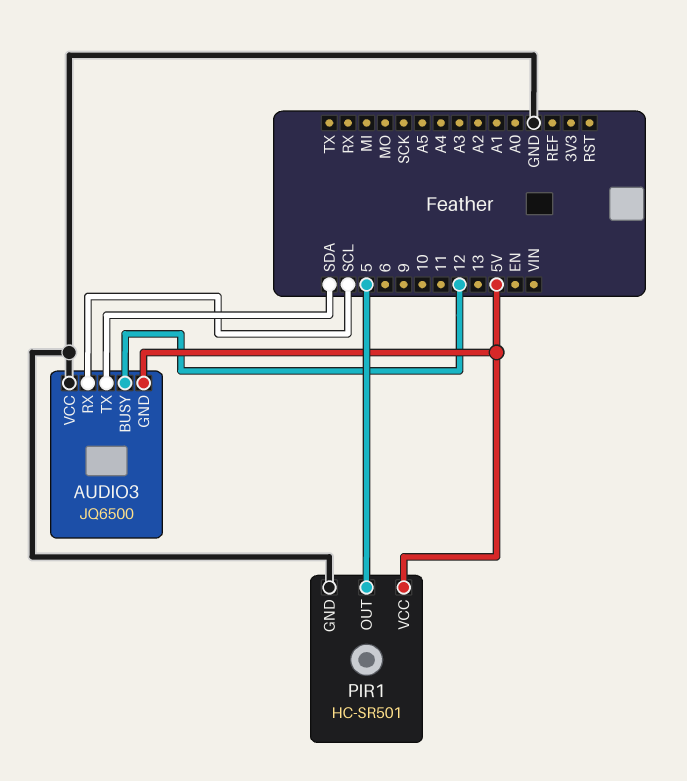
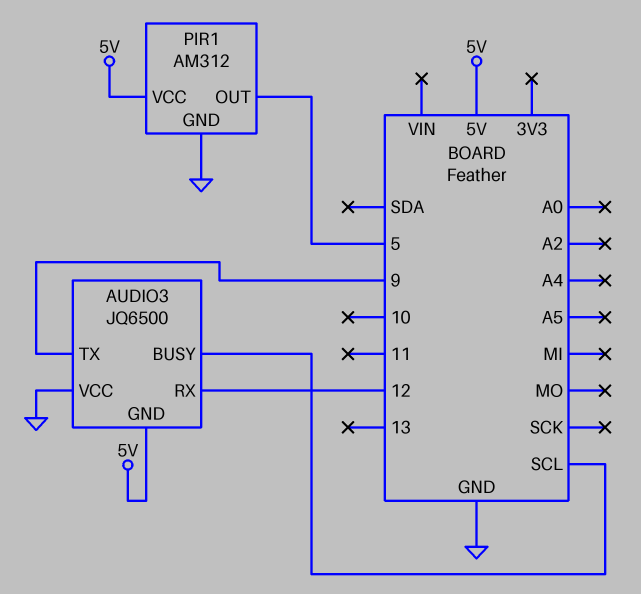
AUDIO3 pin BUSY: 12 -> SCL
AUDIO3 pin RX: SCL -> 12
AUDIO3 pin TX: SDA -> 9
PIR1: HC-SR501 -> AM312

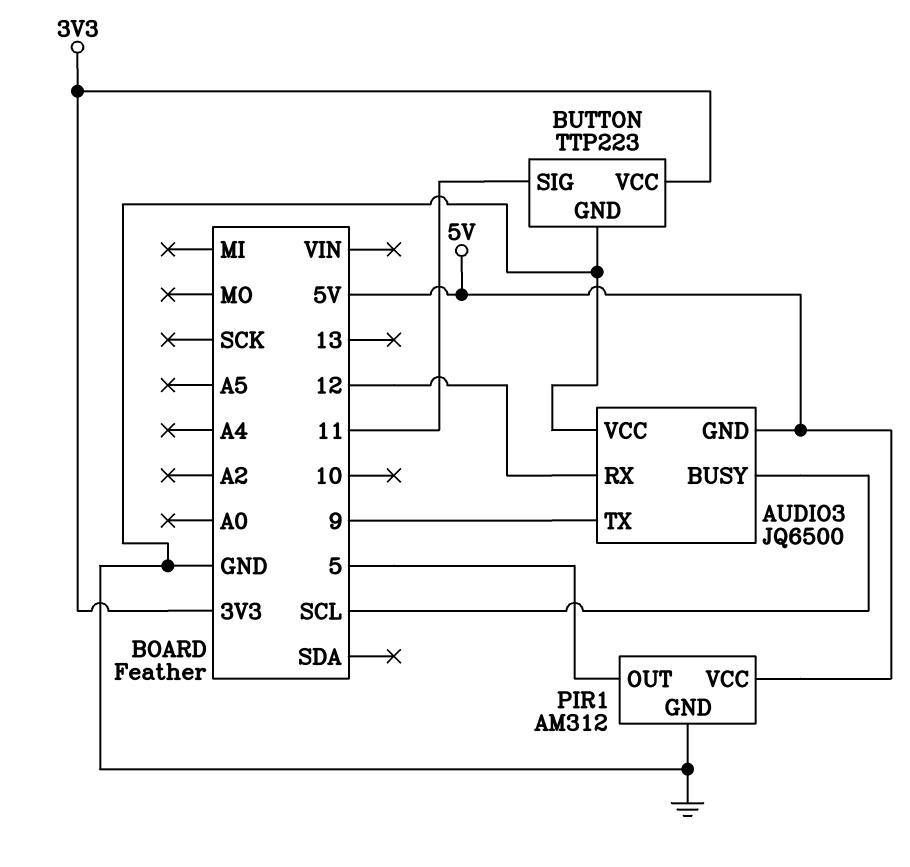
BUTTON: none -> TTP223
BUTTON pin GND: none -> GND
BUTTON pin SIG: none -> 11
BUTTON pin VCC: none -> 3V3

